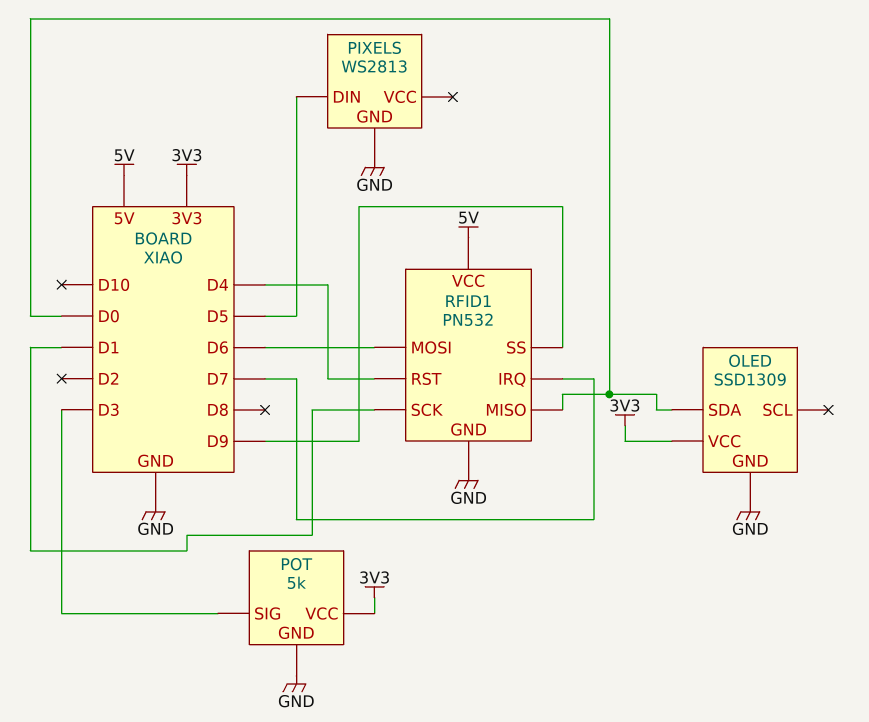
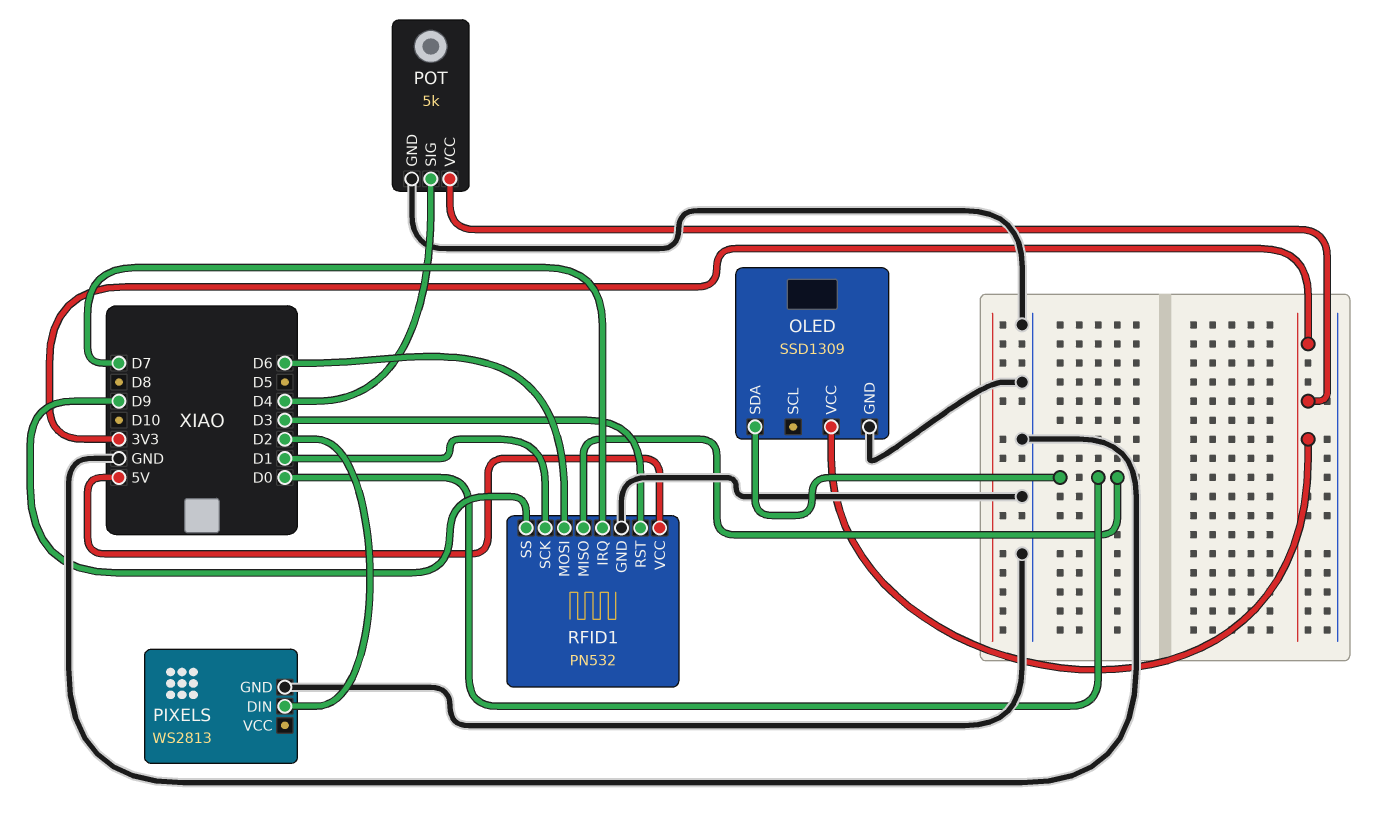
PIXELS pin DIN: D5 -> D2
POT pin SIG: D3 -> D4
RFID1 pin RST: D4 -> D3

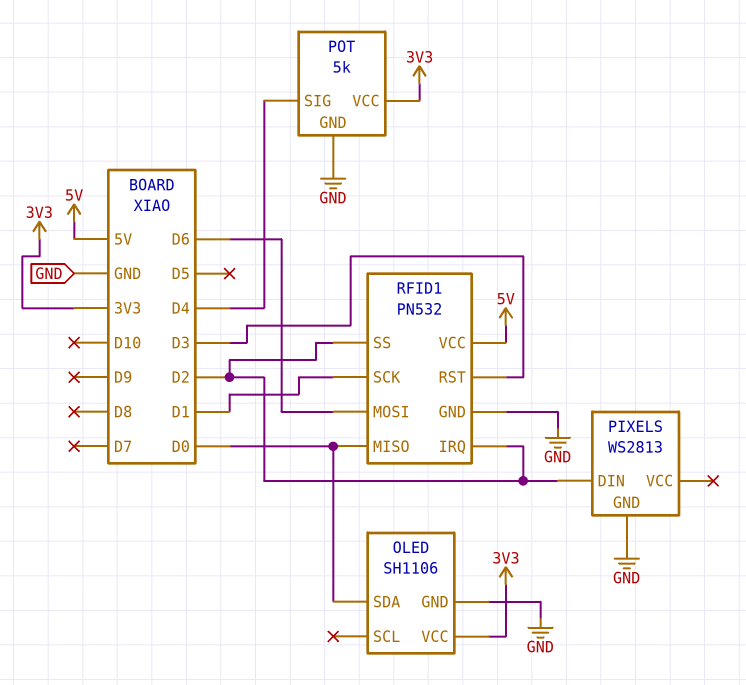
OLED: SSD1309 -> SH1106
RFID1 pin IRQ: D7 -> D2
RFID1 pin SS: D9 -> D2

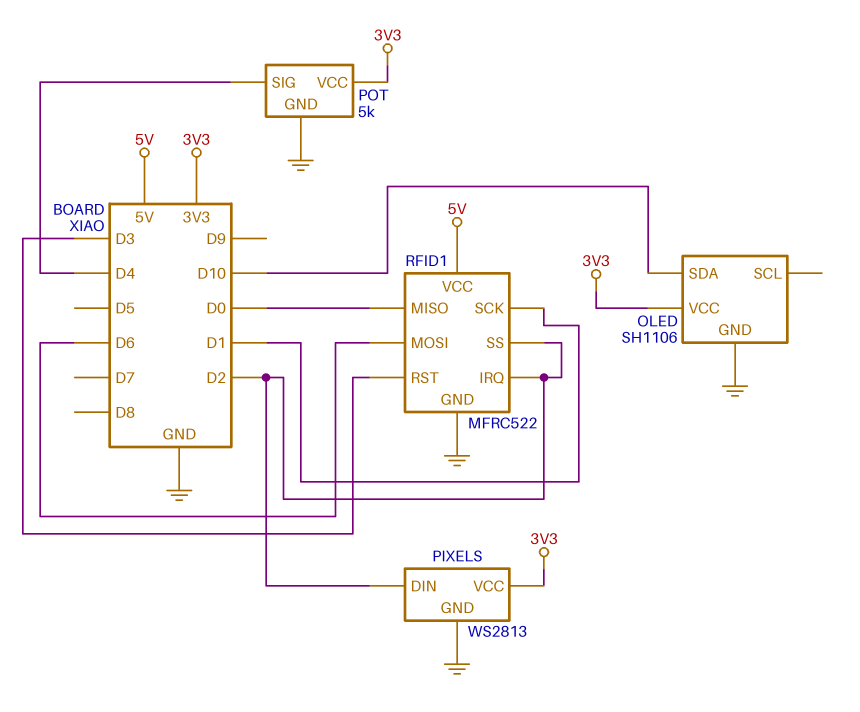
OLED pin SDA: D0 -> D10
PIXELS pin VCC: none -> 3V3
RFID1: PN532 -> MFRC522

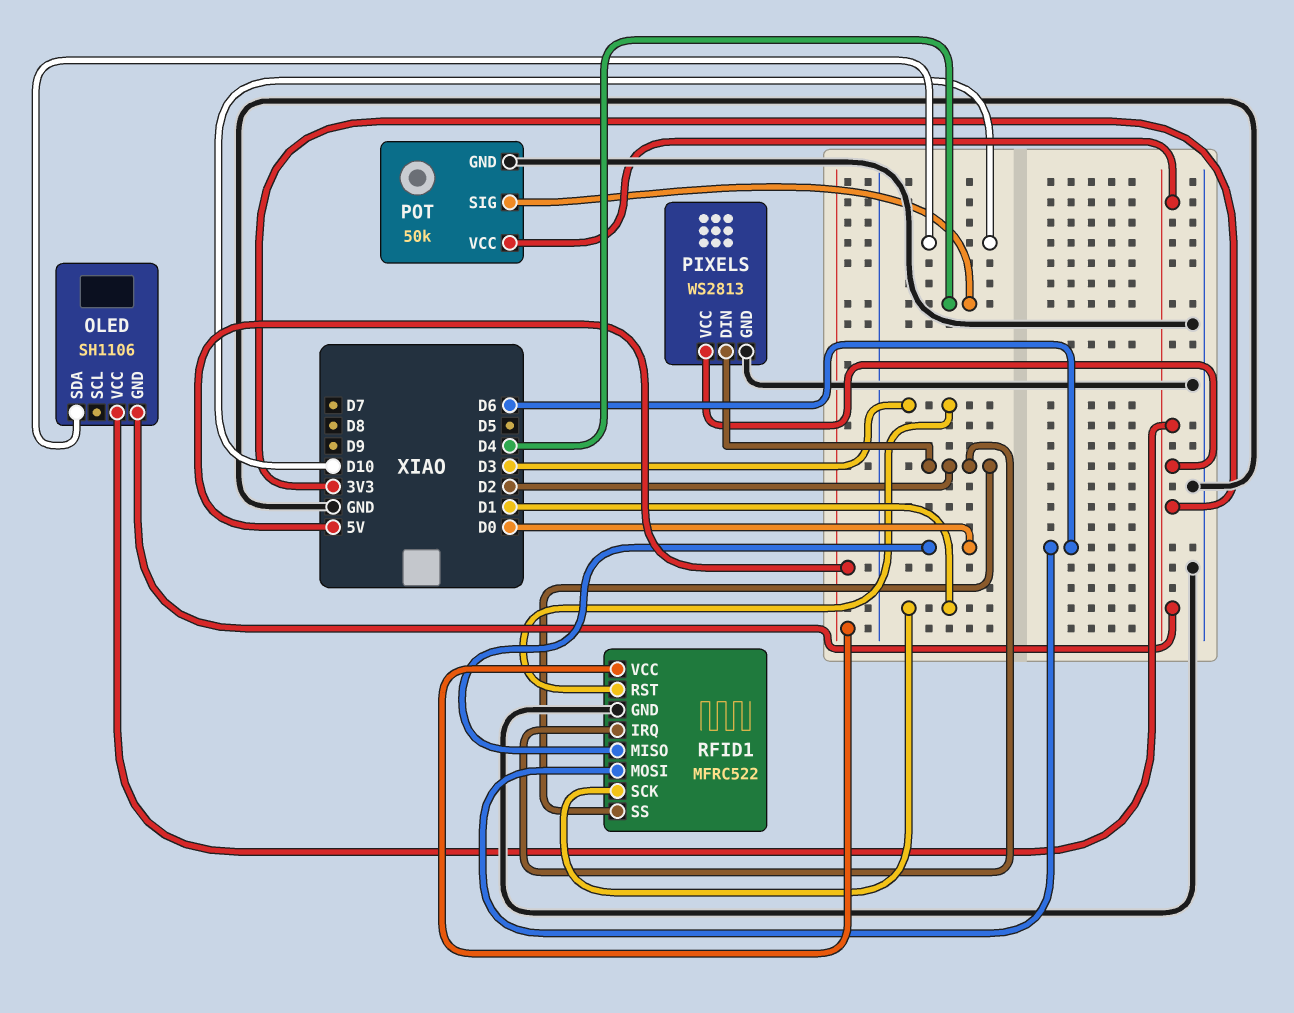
OLED pin GND: GND -> 3V3
POT: 5k -> 50k

